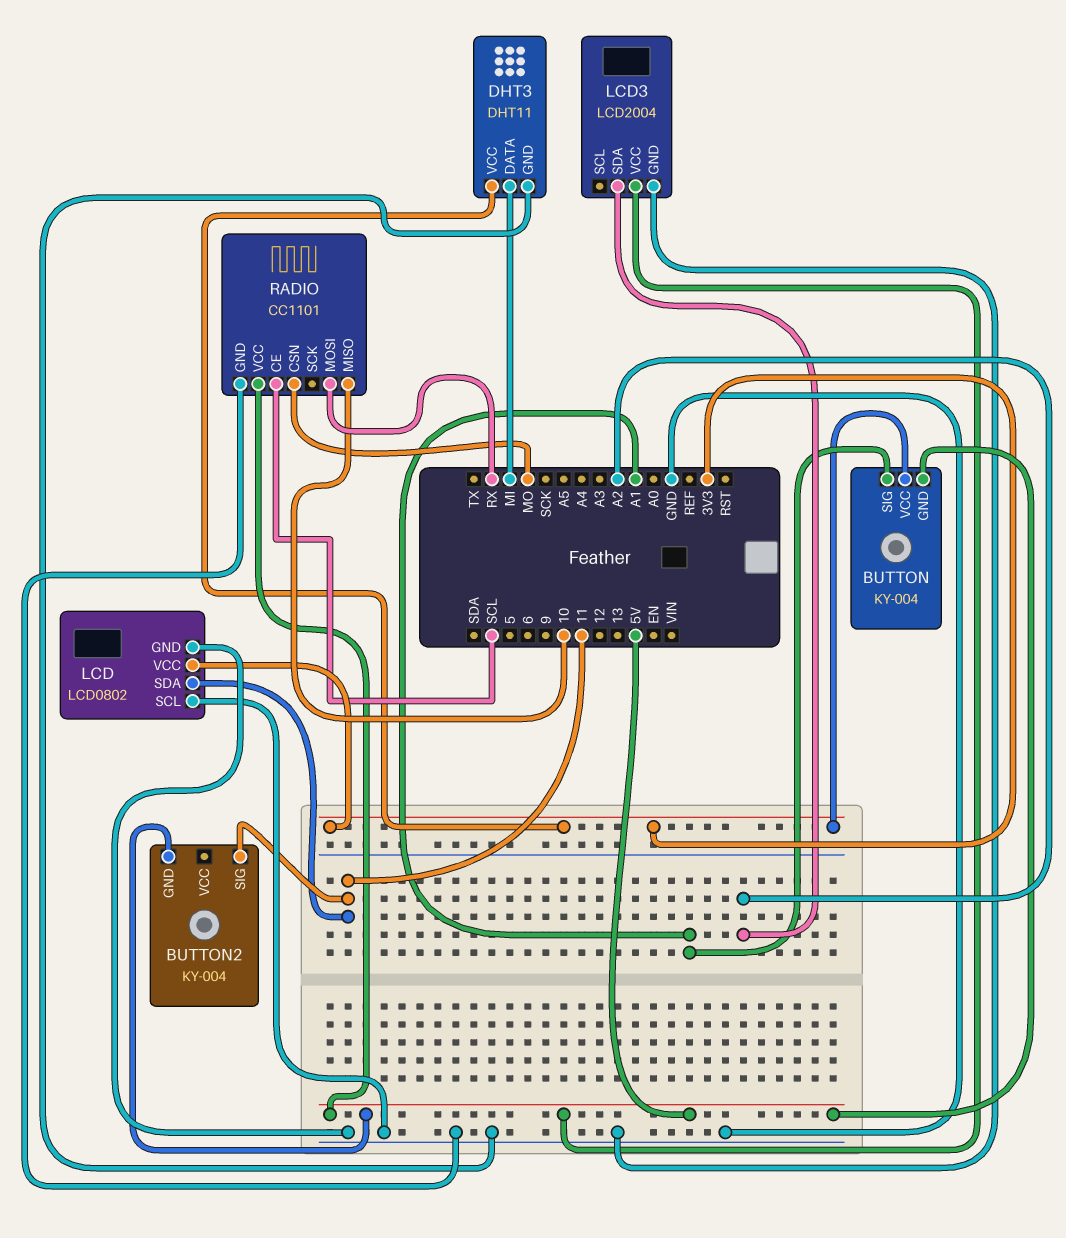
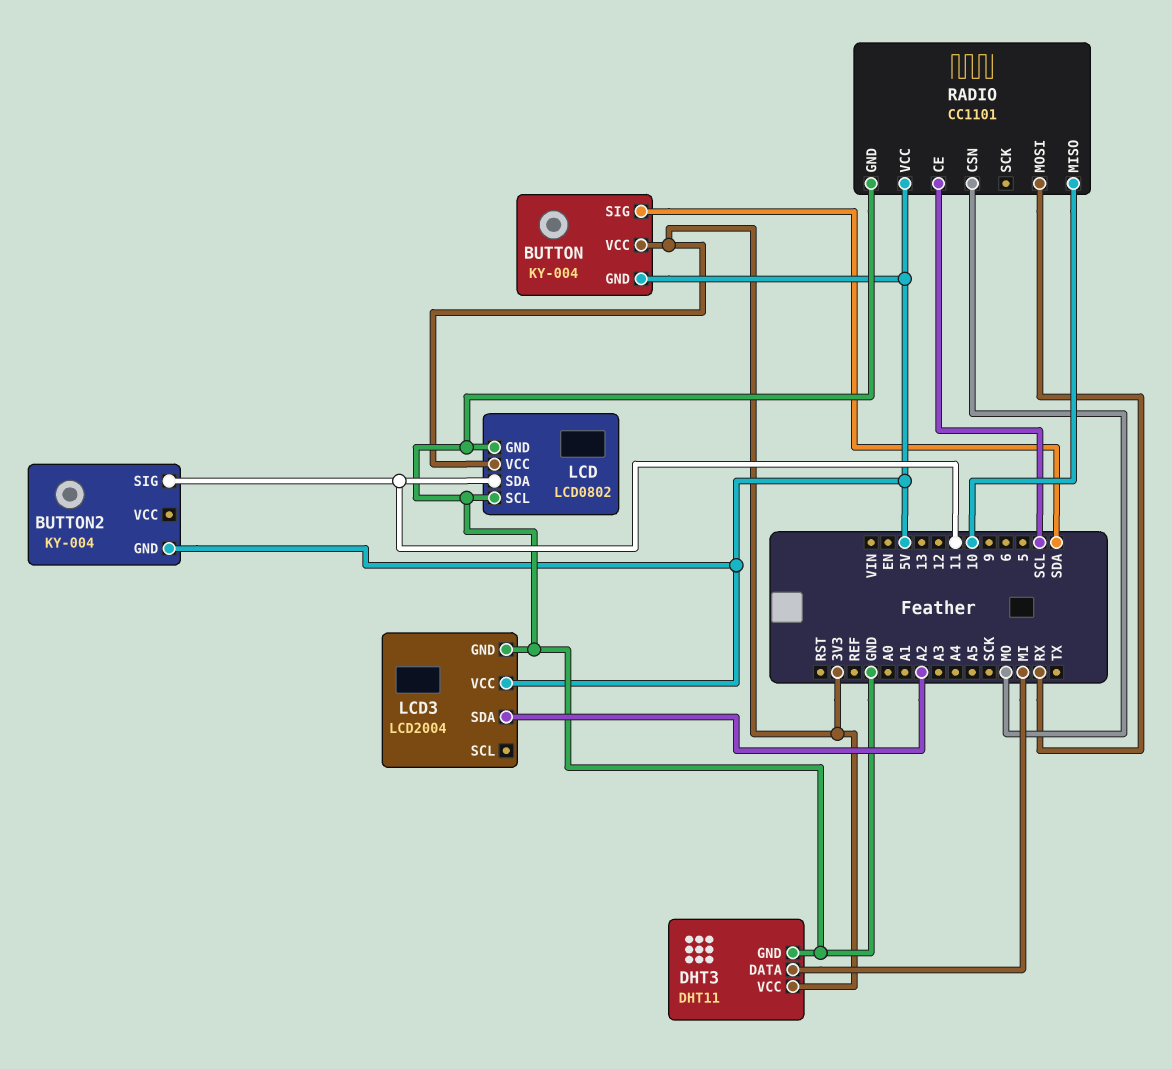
BUTTON pin SIG: A1 -> SDA

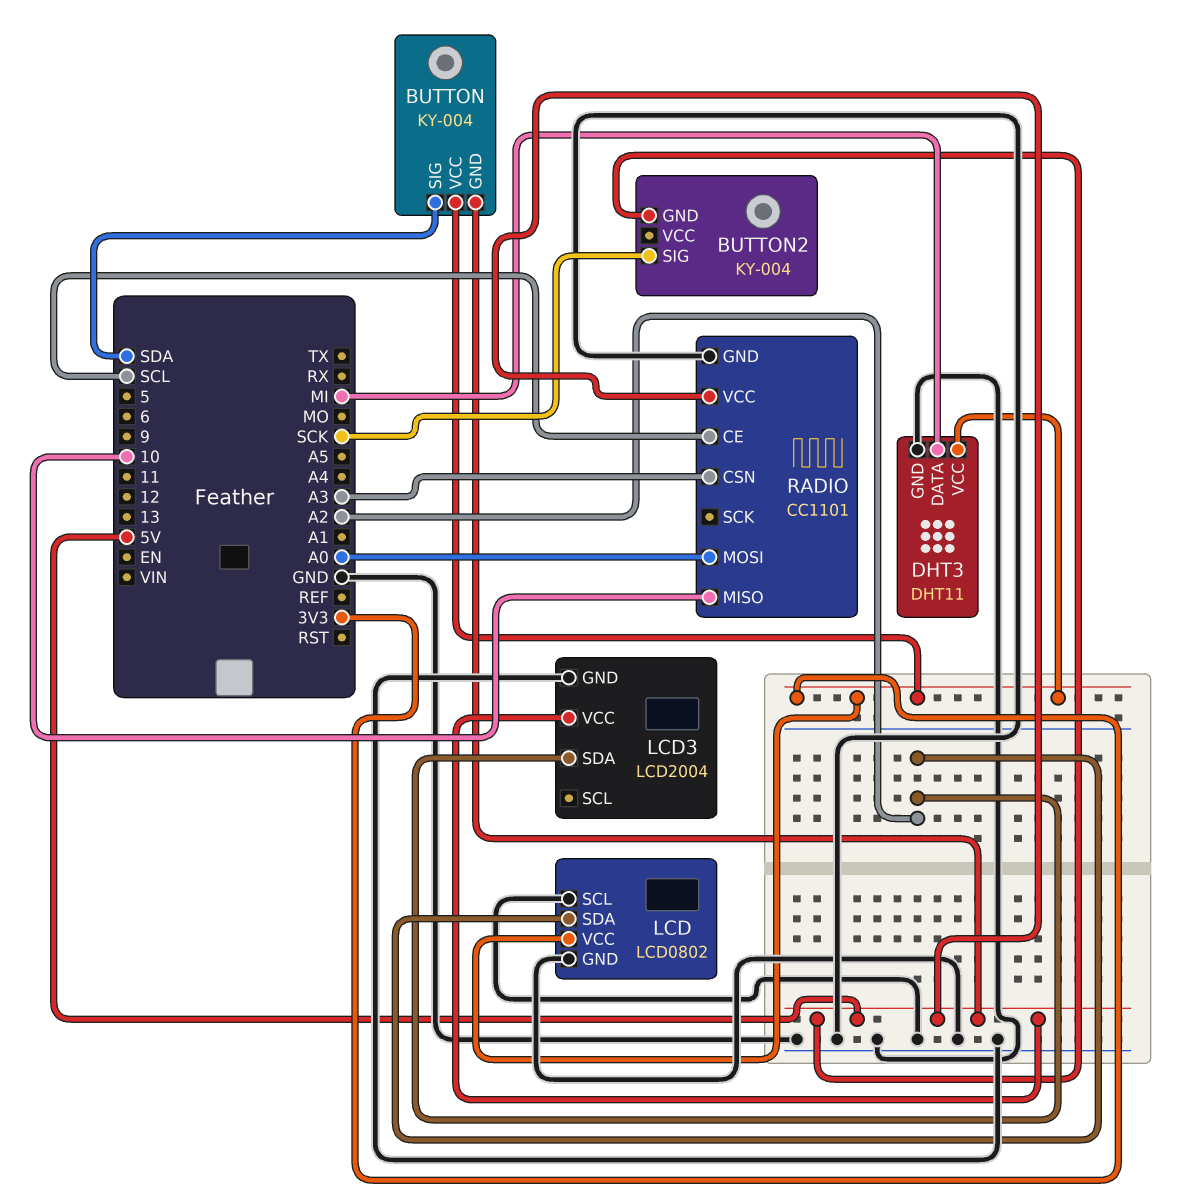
BUTTON2 pin SIG: 11 -> SCK
LCD pin SDA: 11 -> A2
RADIO pin CSN: MO -> A3
RADIO pin MOSI: RX -> A0

